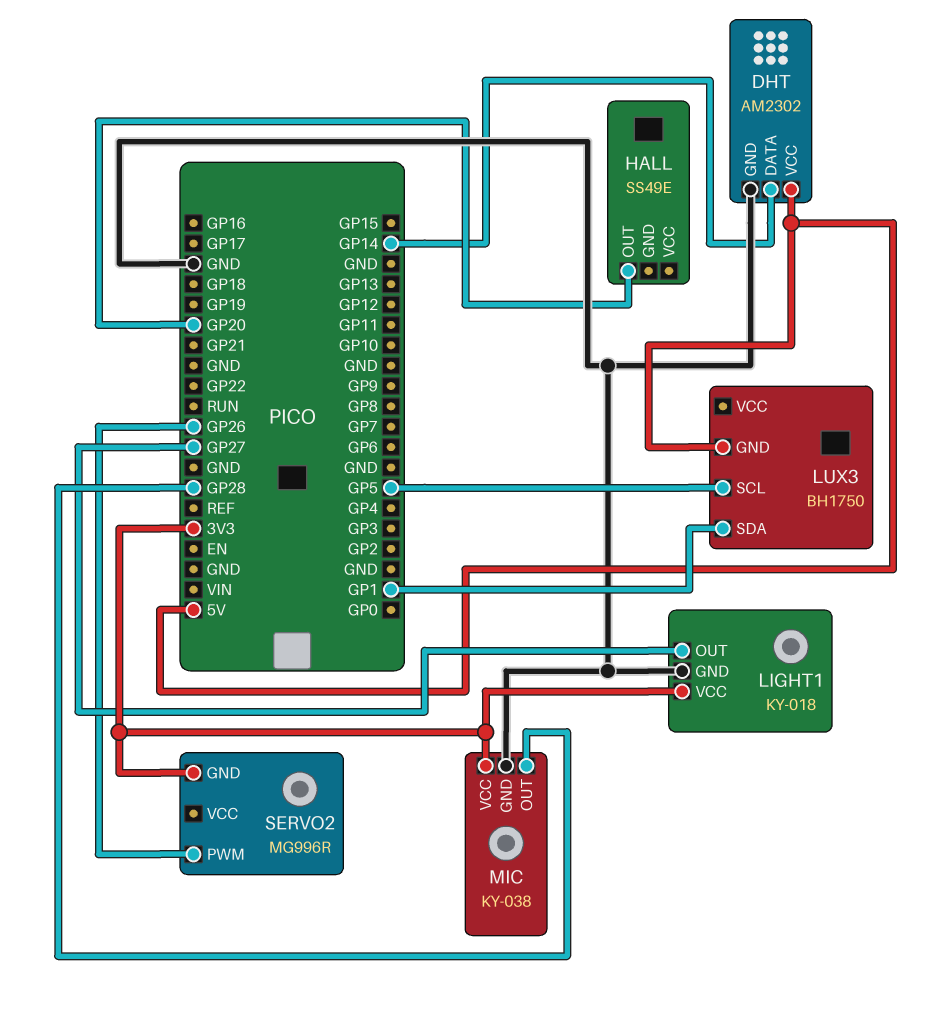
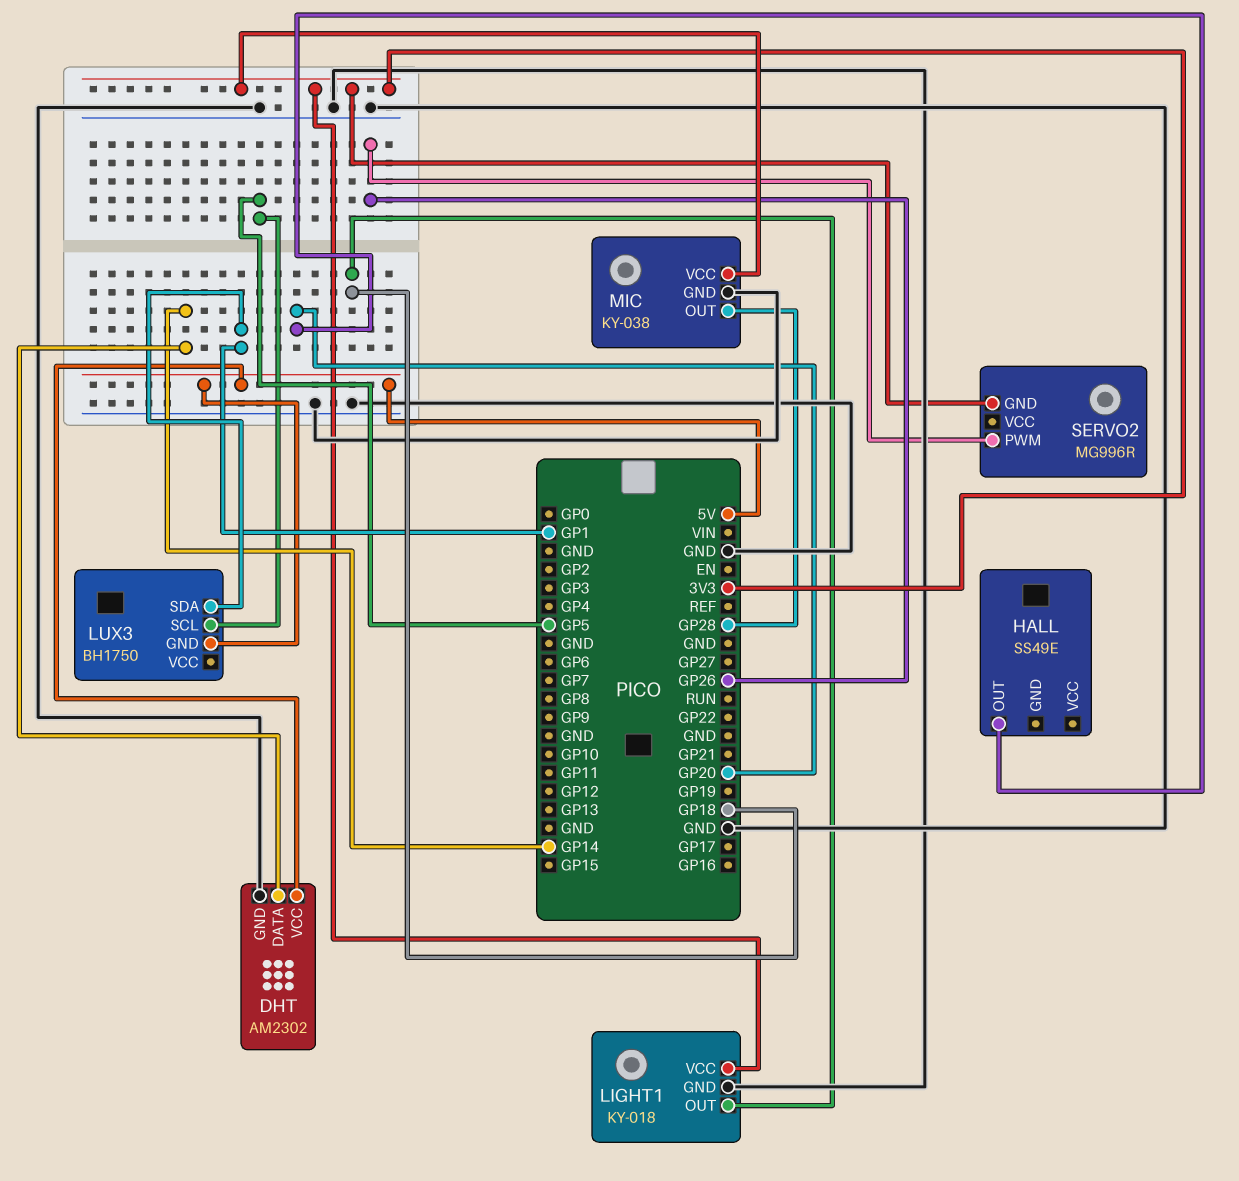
LIGHT1 pin OUT: GP27 -> GP18

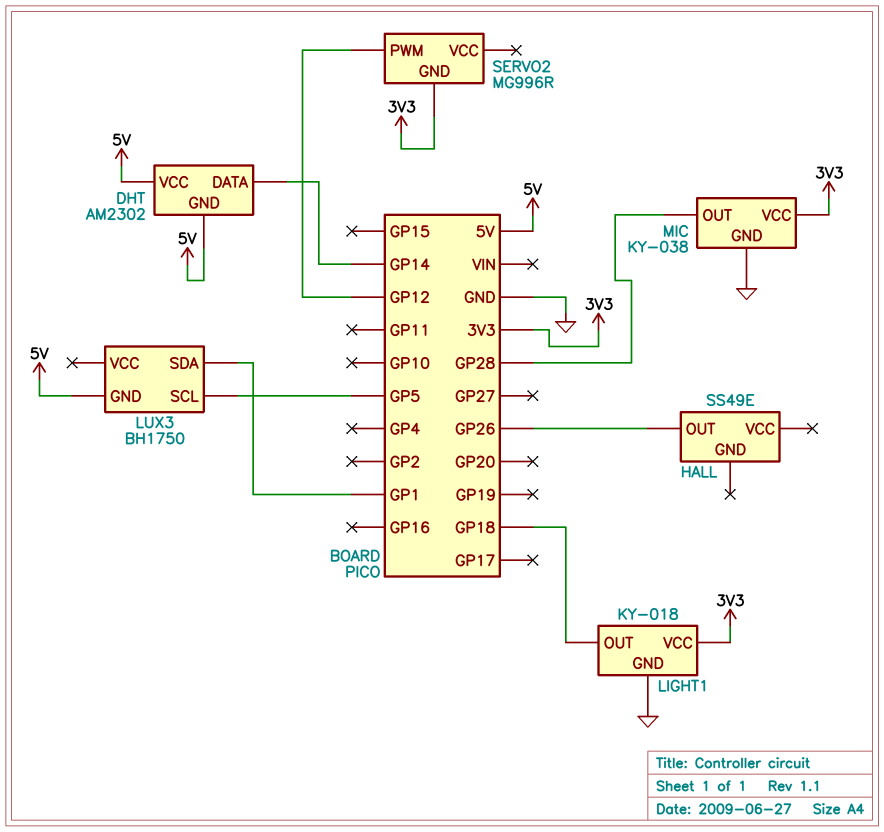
DHT pin GND: GND -> 5V
HALL pin OUT: GP20 -> GP26
SERVO2 pin PWM: GP26 -> GP12

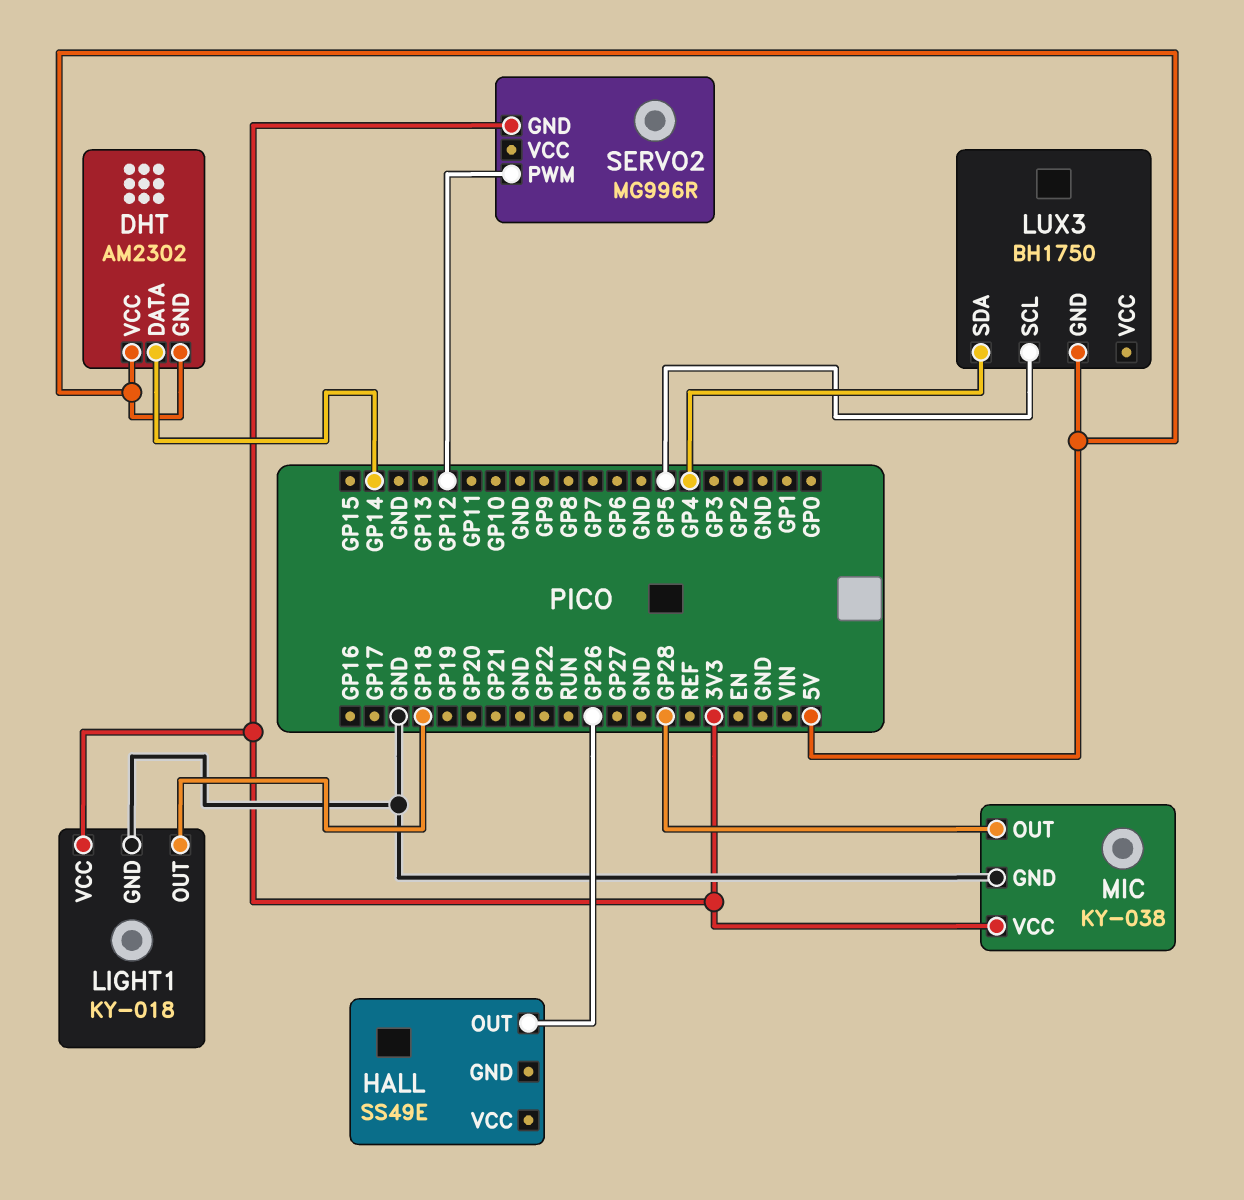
LUX3 pin SDA: GP1 -> GP4

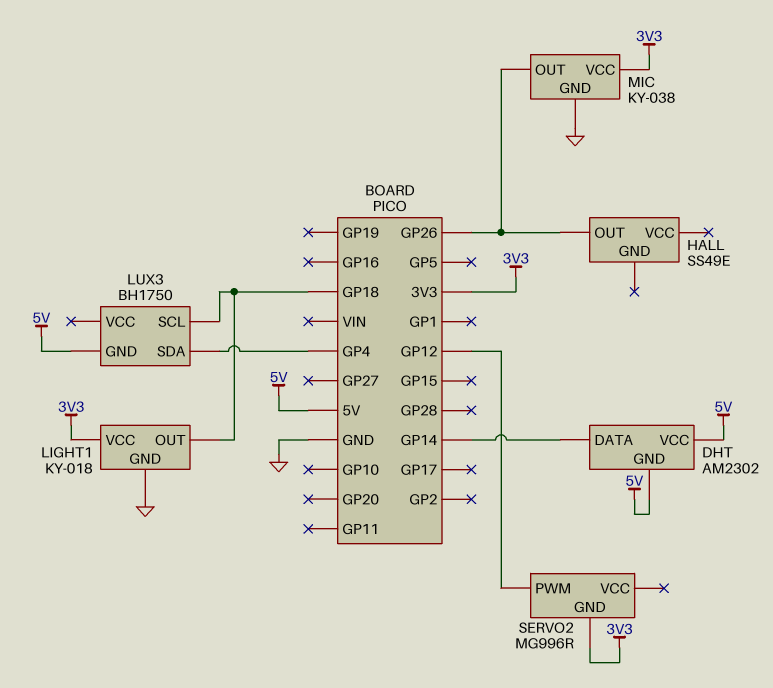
LUX3 pin SCL: GP5 -> GP18
MIC pin OUT: GP28 -> GP26

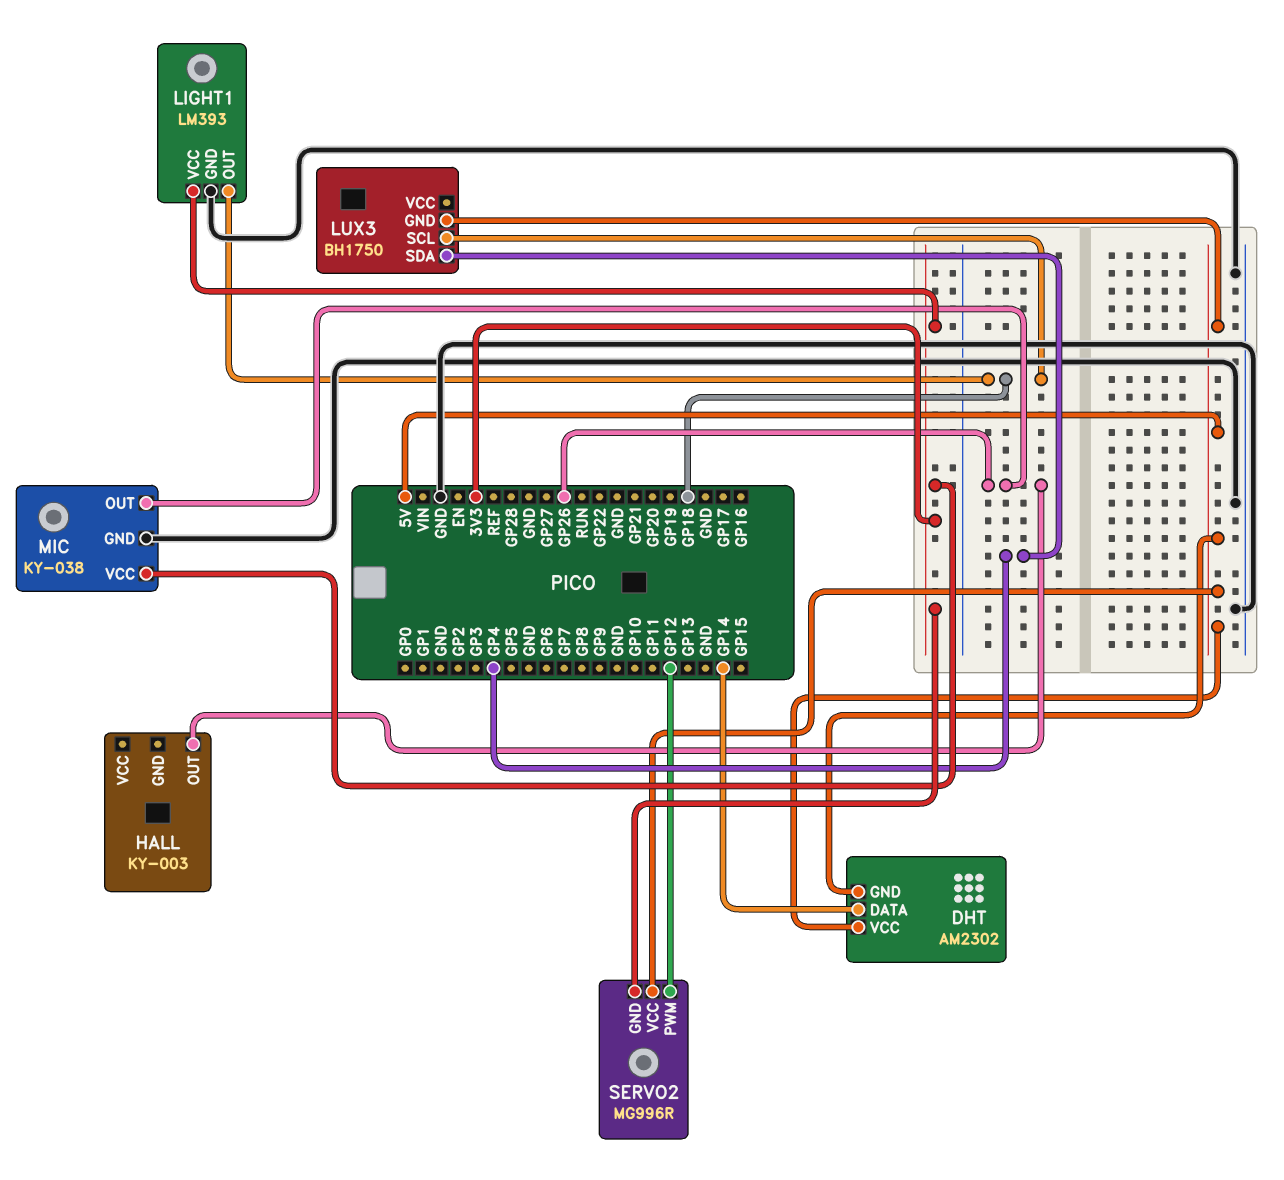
HALL: SS49E -> KY-003
LIGHT1: KY-018 -> LM393
SERVO2 pin VCC: none -> 5V

